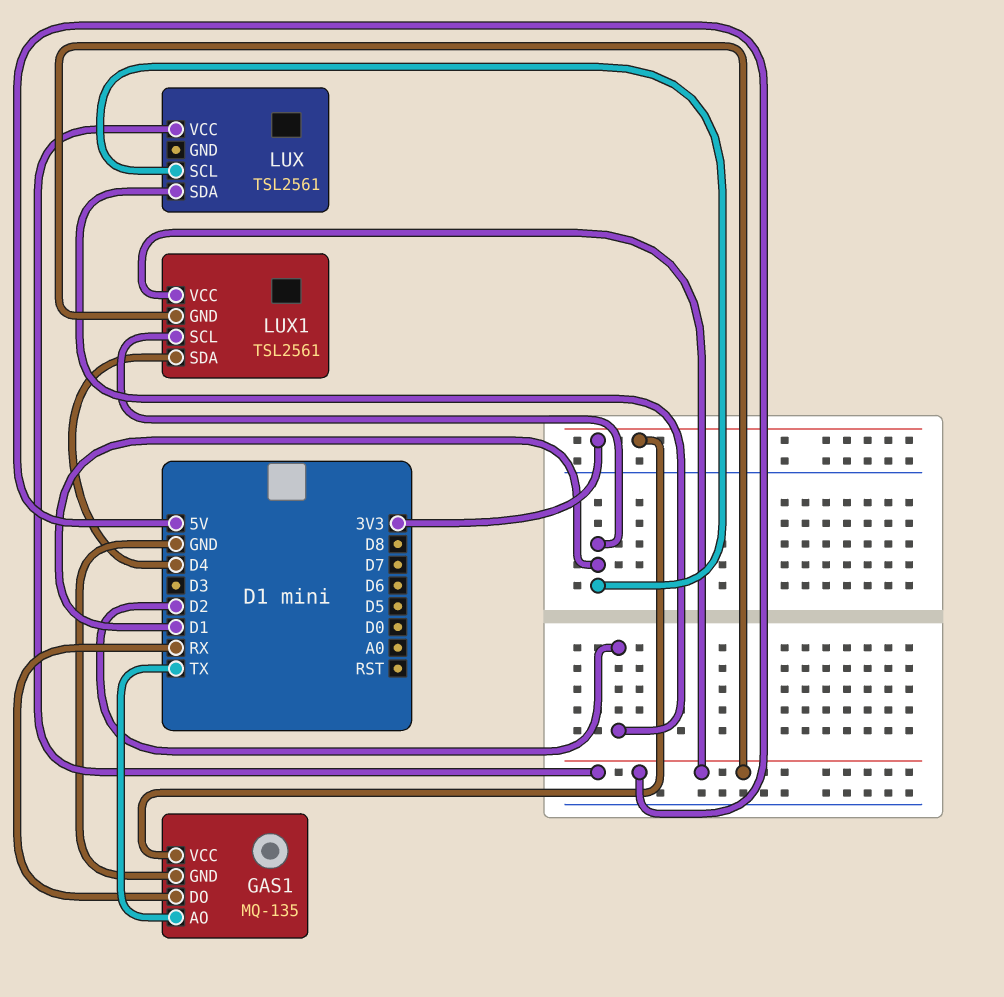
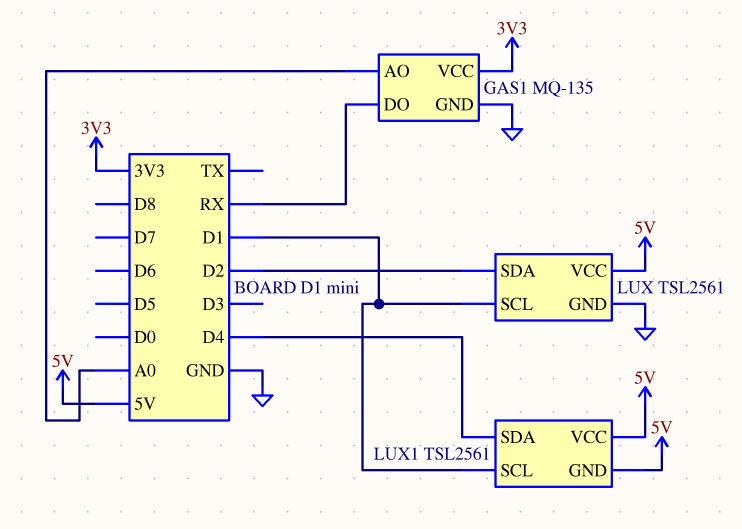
GAS1 pin AO: TX -> A0
LUX pin GND: none -> GND

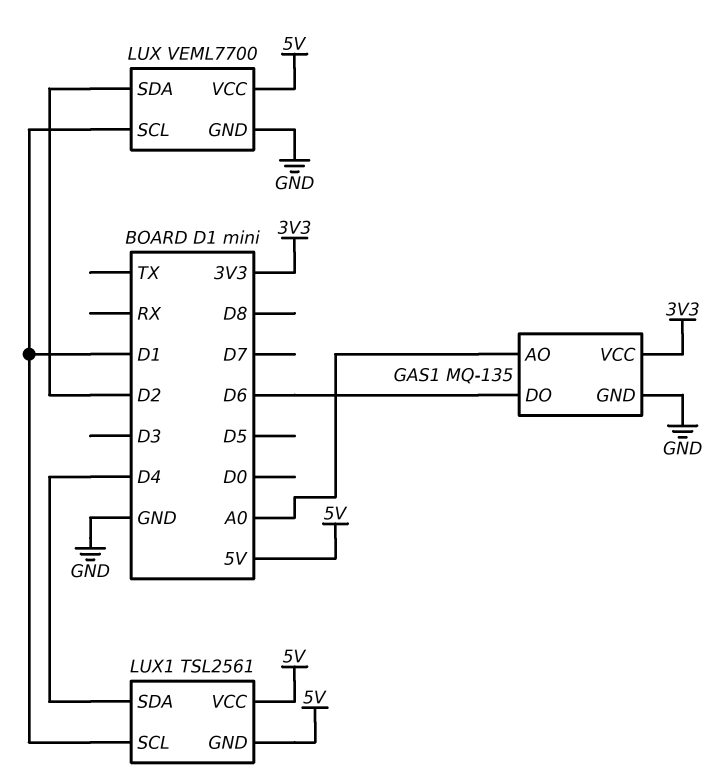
GAS1 pin DO: RX -> D6
LUX: TSL2561 -> VEML7700

